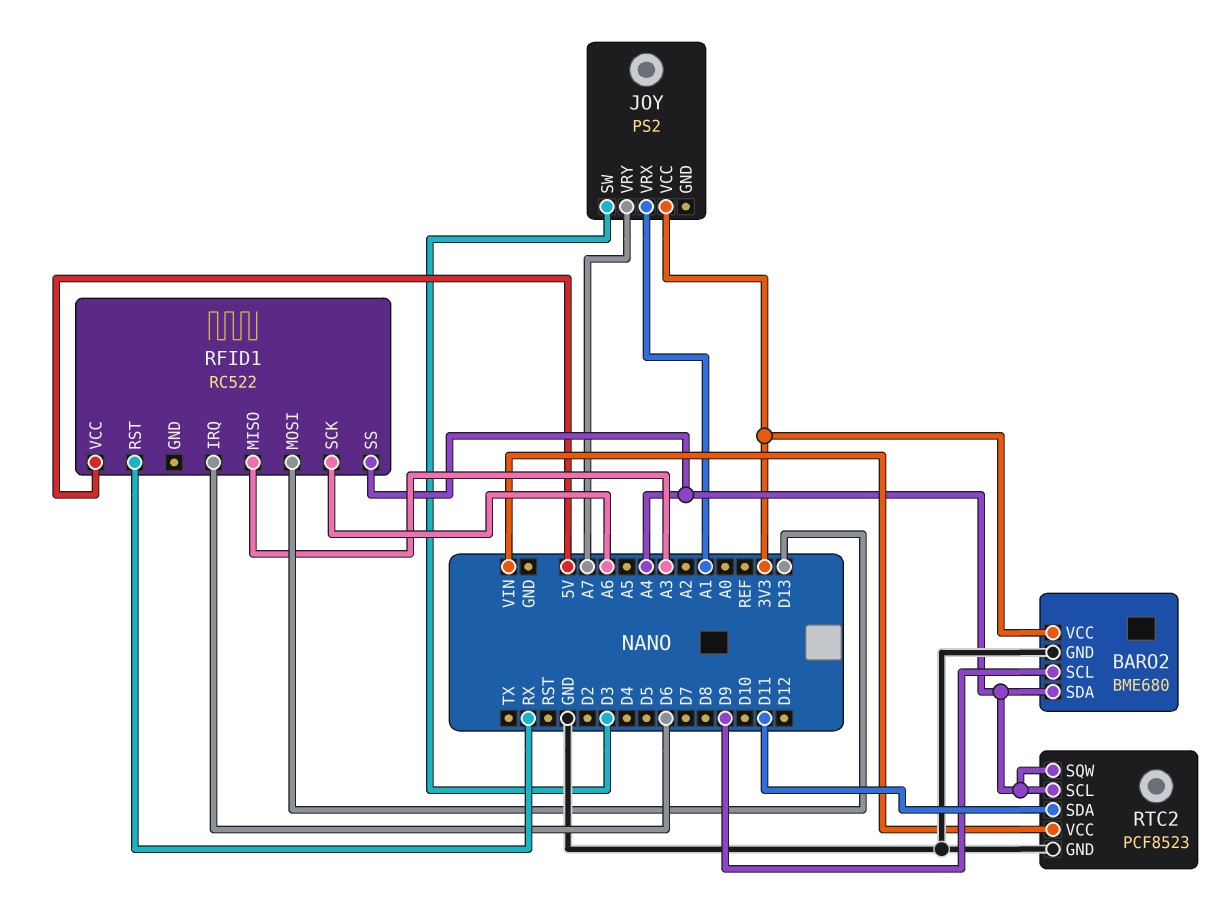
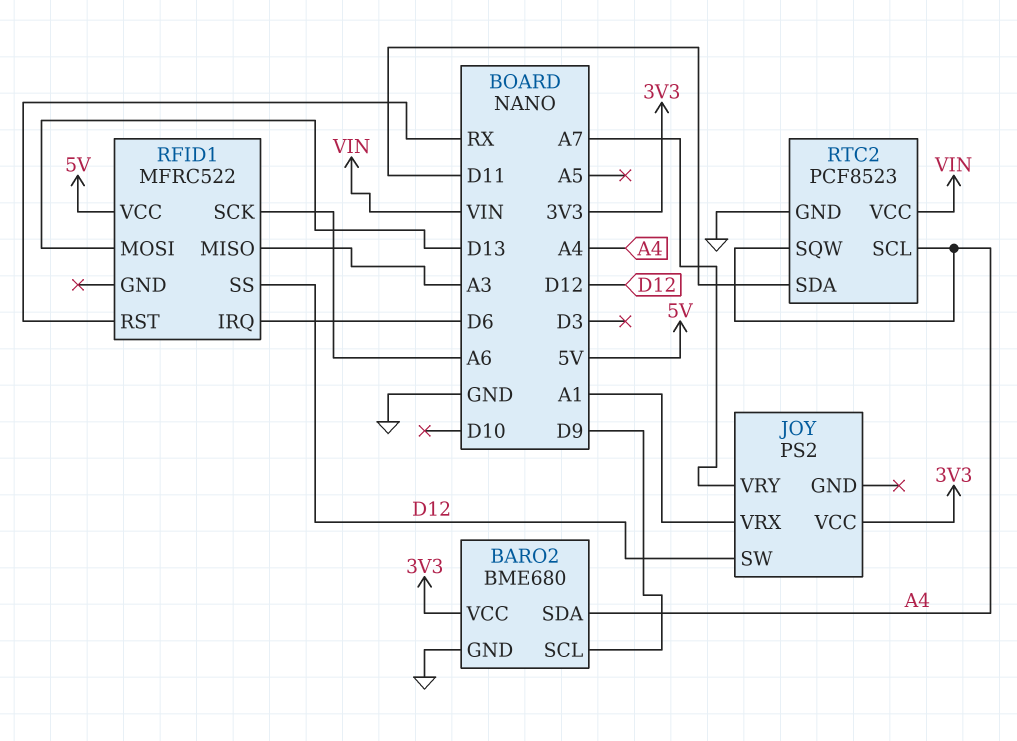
JOY pin SW: D3 -> D12
RFID1: RC522 -> MFRC522
RFID1 pin SS: A4 -> D12

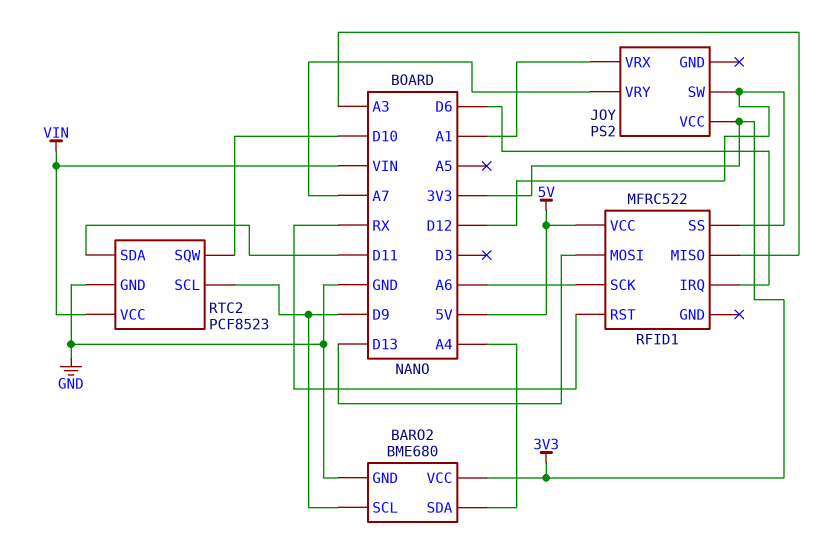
RTC2 pin SCL: A4 -> D9
RTC2 pin SQW: A4 -> D10

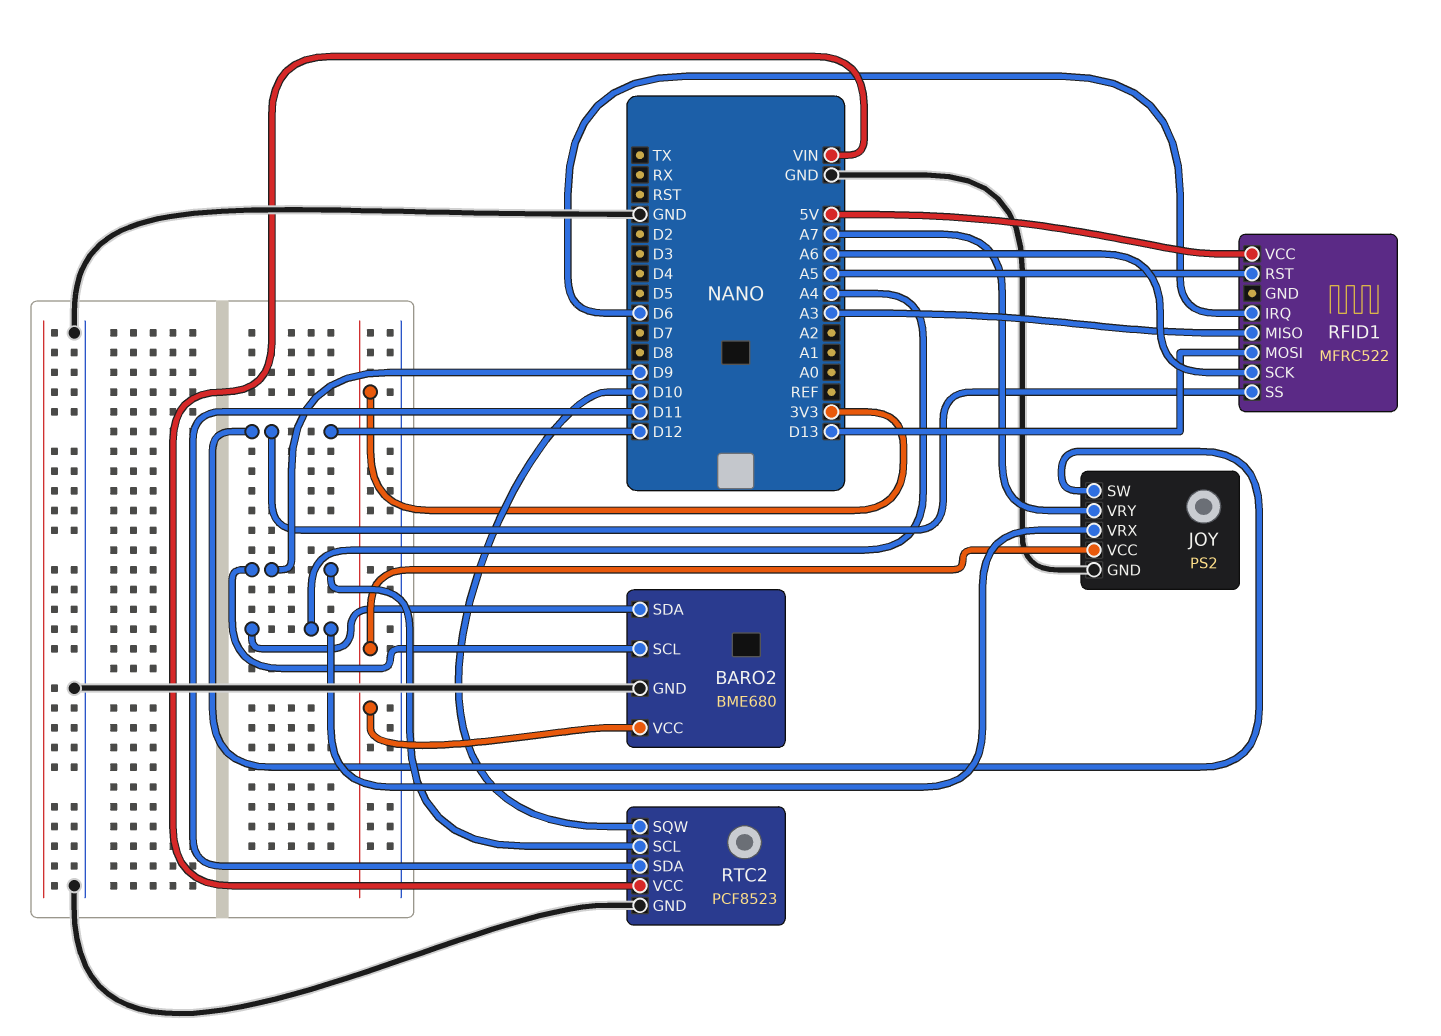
JOY pin GND: none -> GND
JOY pin VRX: A1 -> A4
RFID1 pin RST: RX -> A5

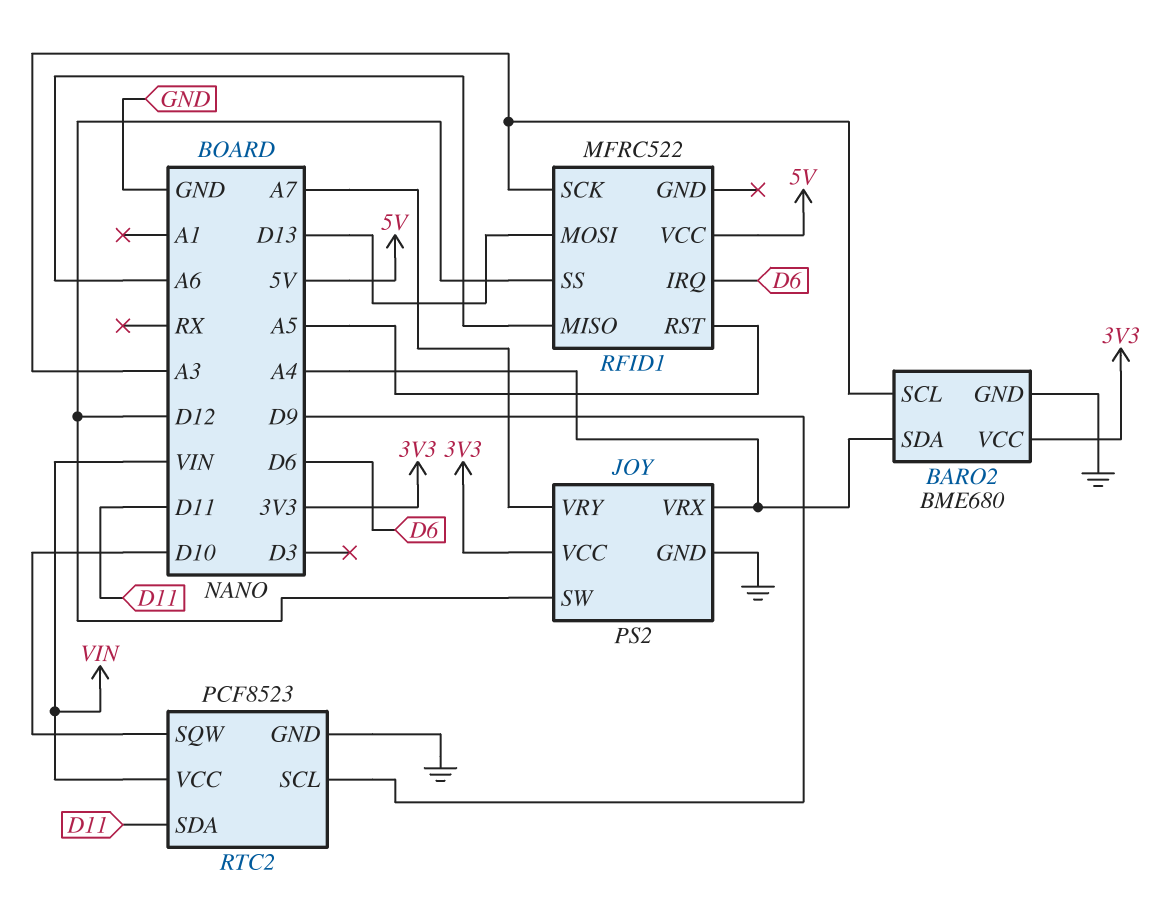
BARO2 pin SCL: D9 -> A3
RFID1 pin MISO: A3 -> A6
RFID1 pin SCK: A6 -> A3

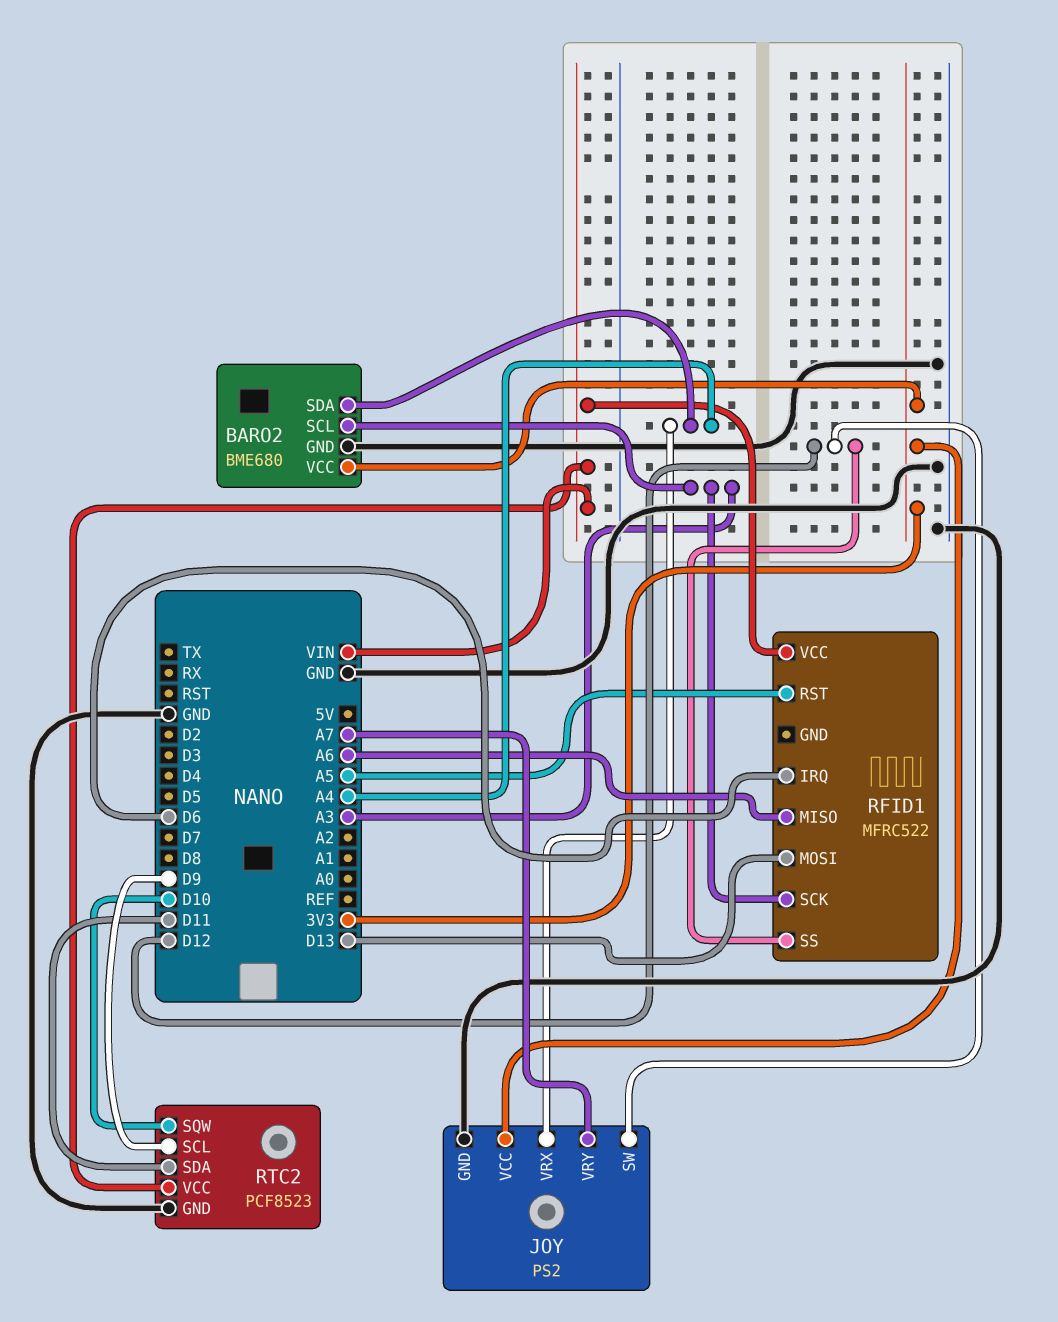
RFID1 pin VCC: 5V -> VIN

